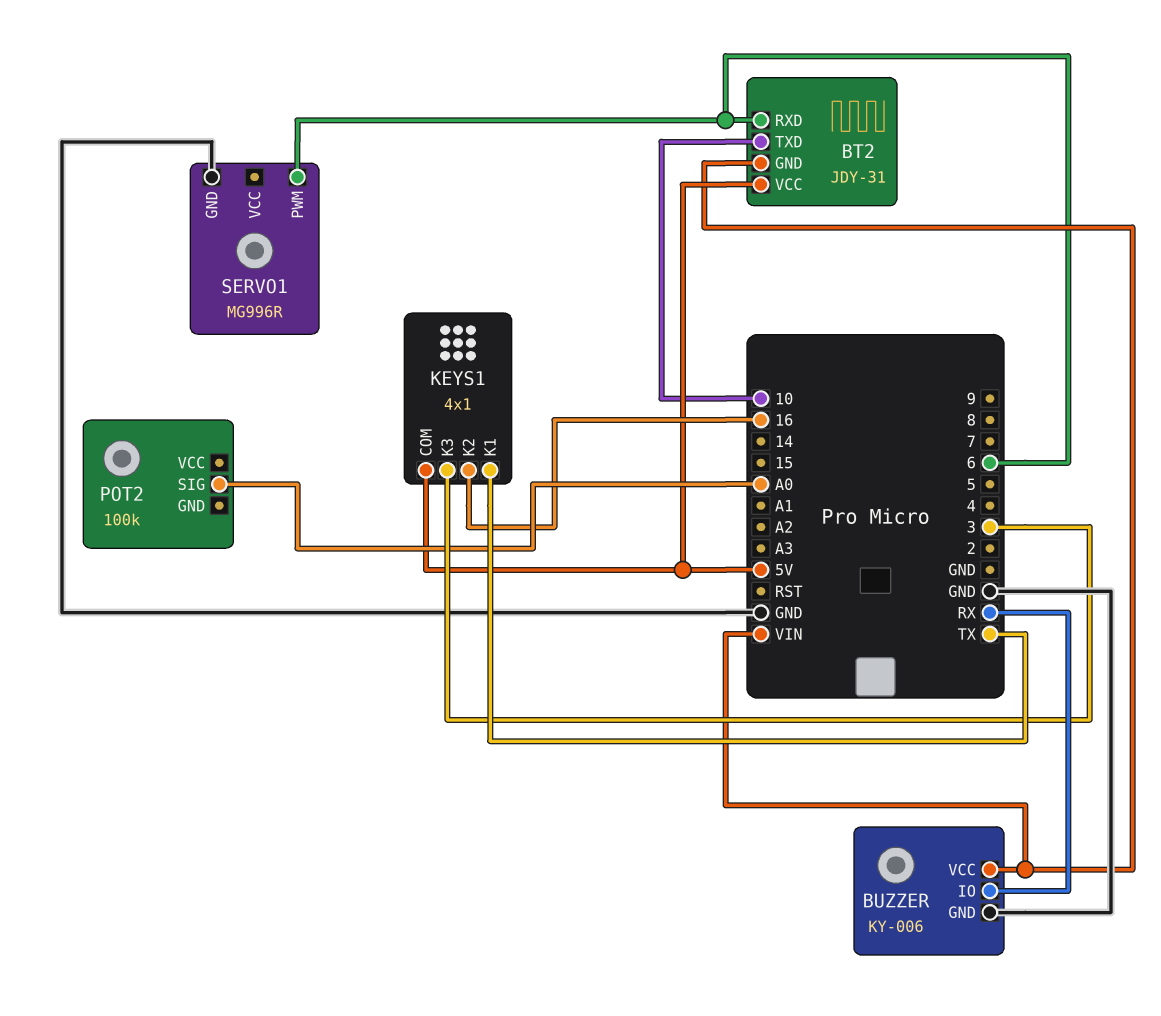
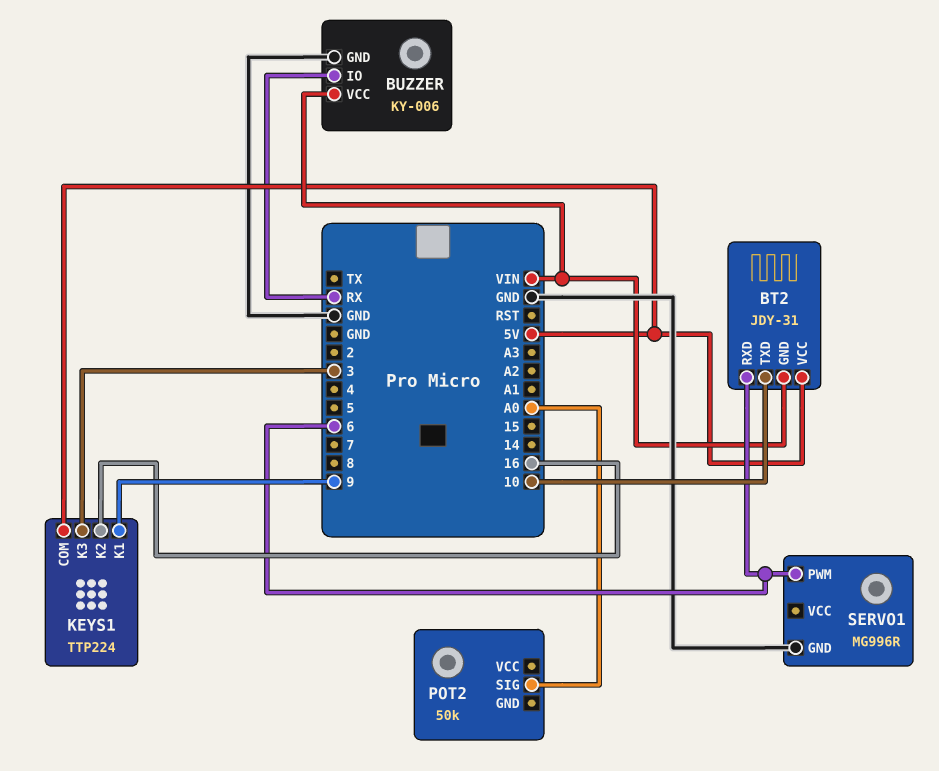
KEYS1: 4x1 -> TTP224
KEYS1 pin K1: TX -> 9
POT2: 100k -> 50k

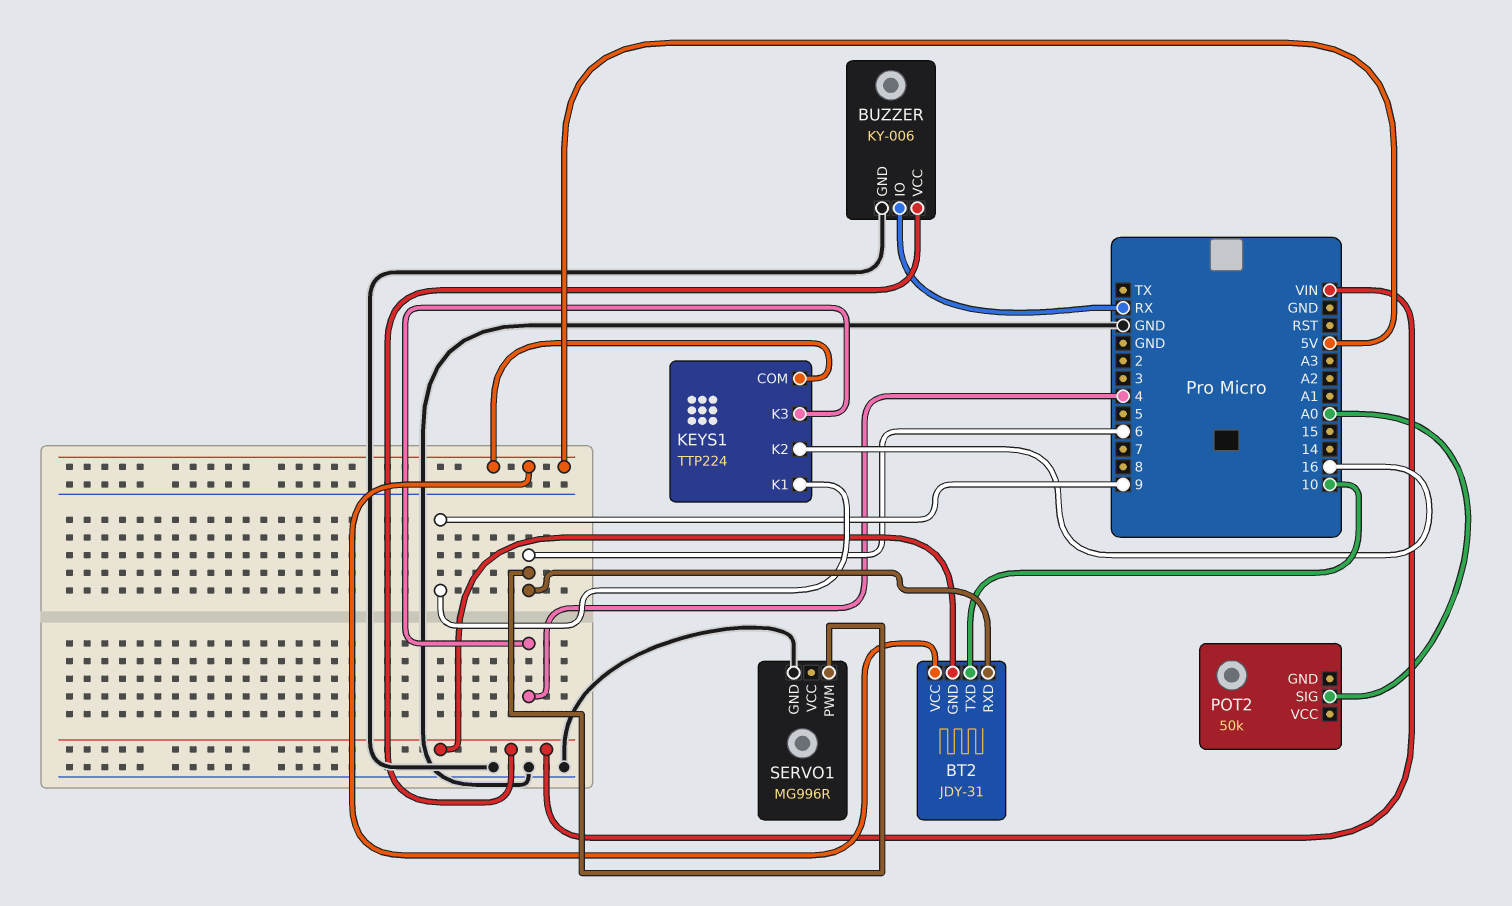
KEYS1 pin K3: 3 -> 4

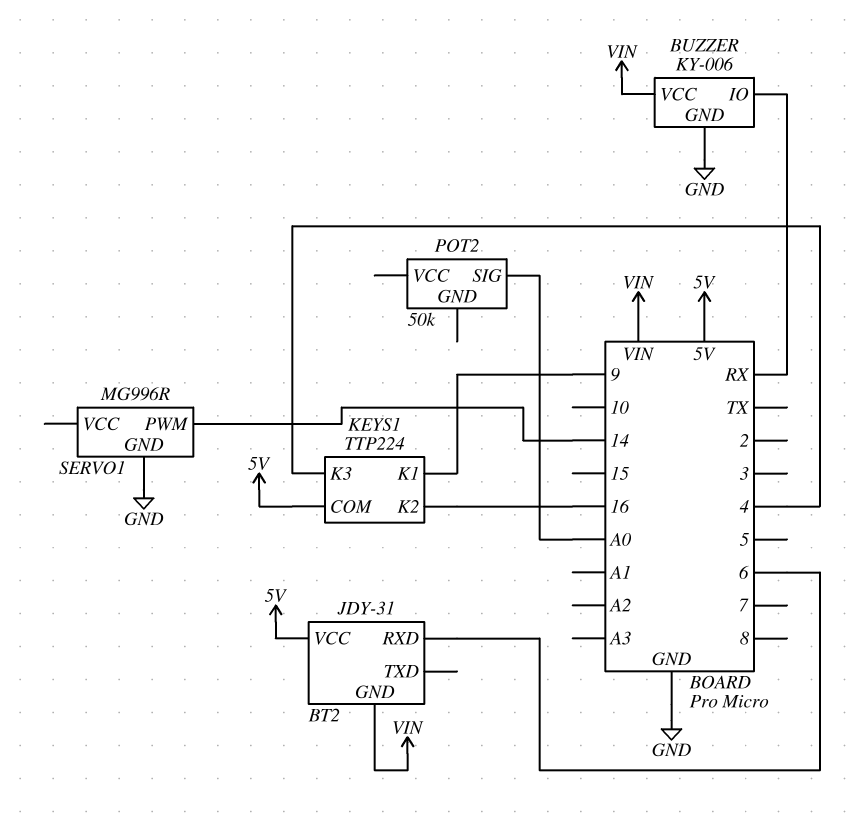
BT2 pin TXD: 10 -> none
SERVO1 pin PWM: 6 -> 14

